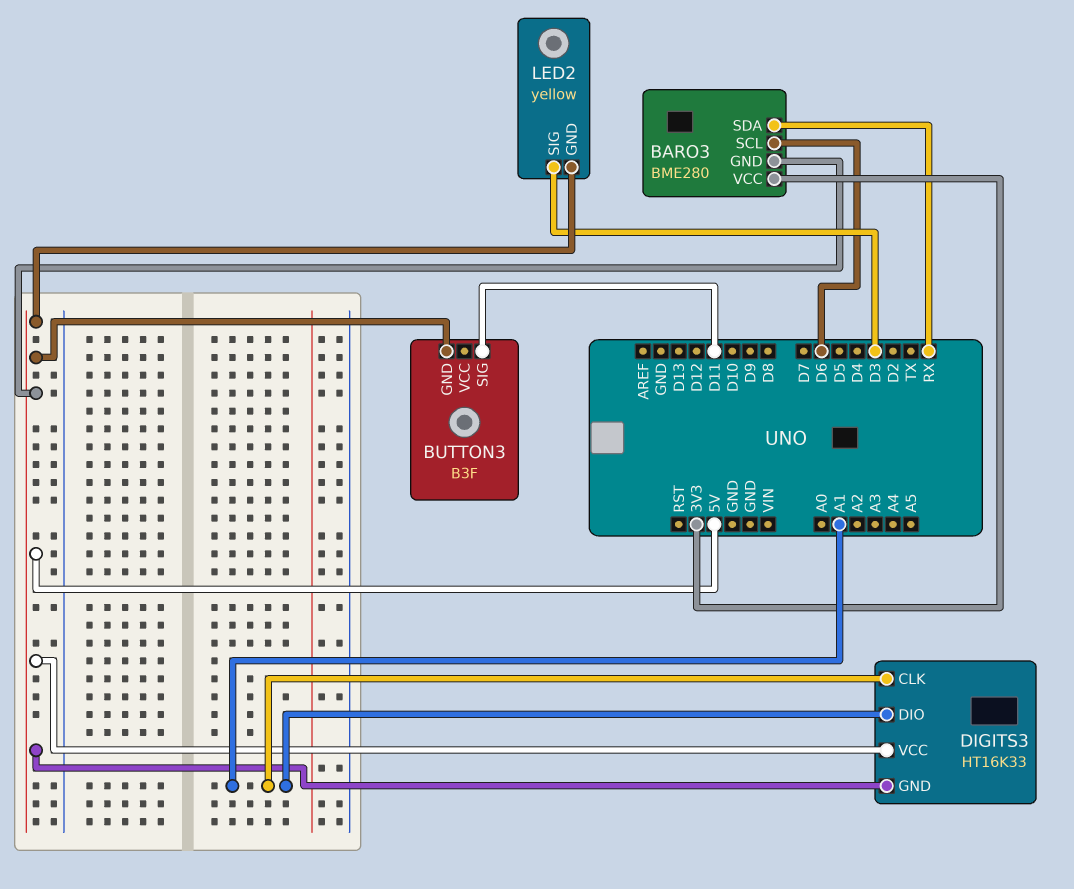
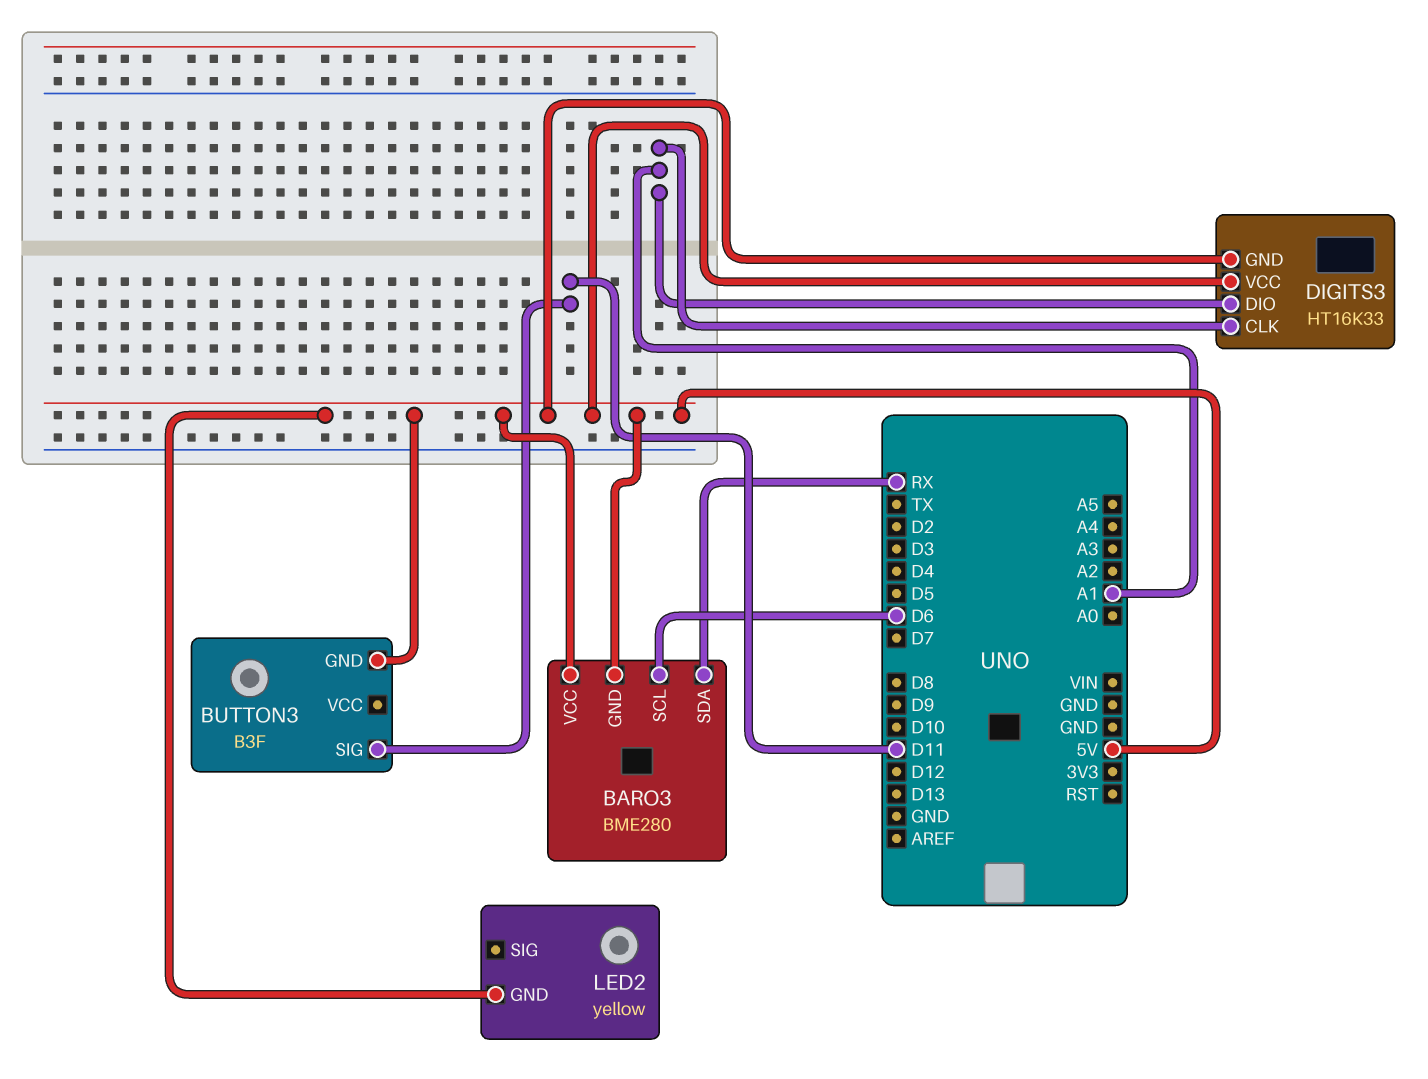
BARO3 pin VCC: 3V3 -> 5V
LED2 pin SIG: D3 -> none

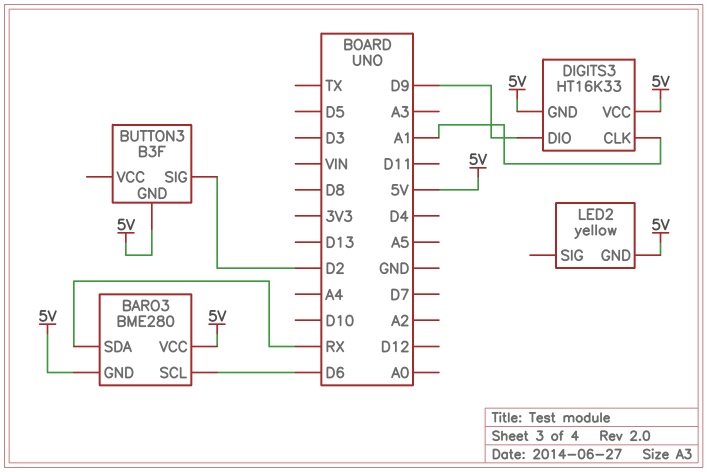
BUTTON3 pin SIG: D11 -> D2
DIGITS3 pin DIO: A1 -> D9

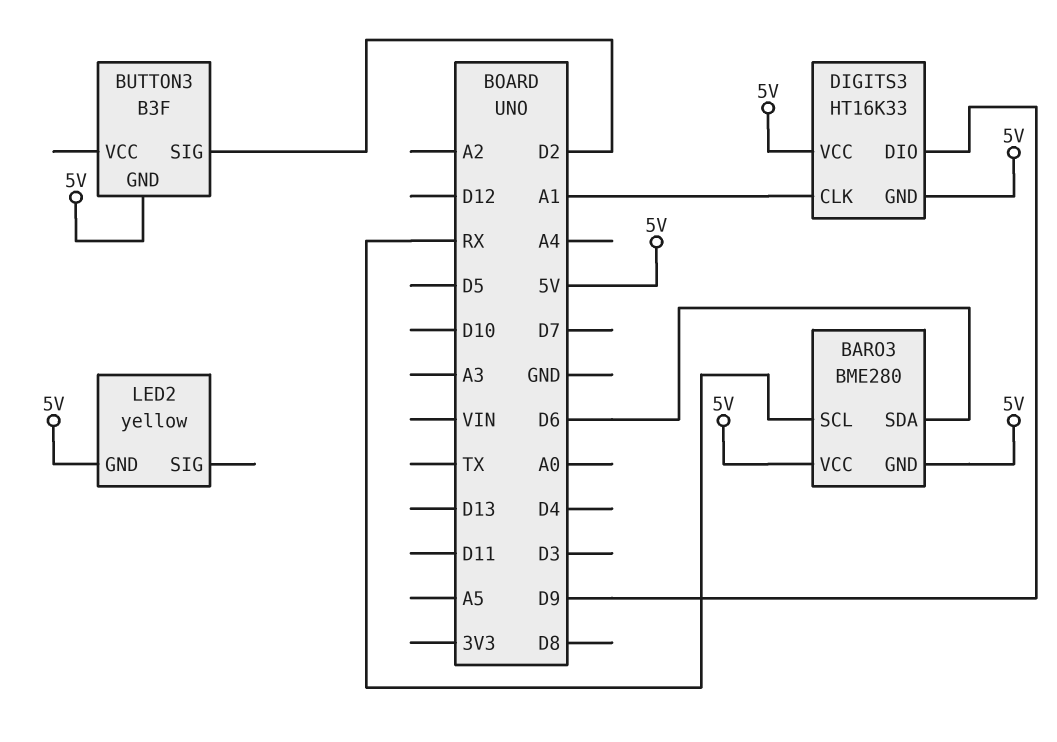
BARO3 pin SCL: D6 -> RX
BARO3 pin SDA: RX -> D6

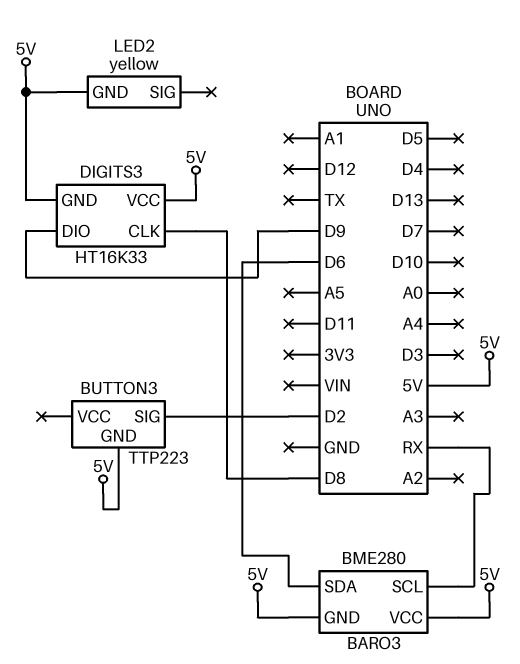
BUTTON3: B3F -> TTP223
DIGITS3 pin CLK: A1 -> D8

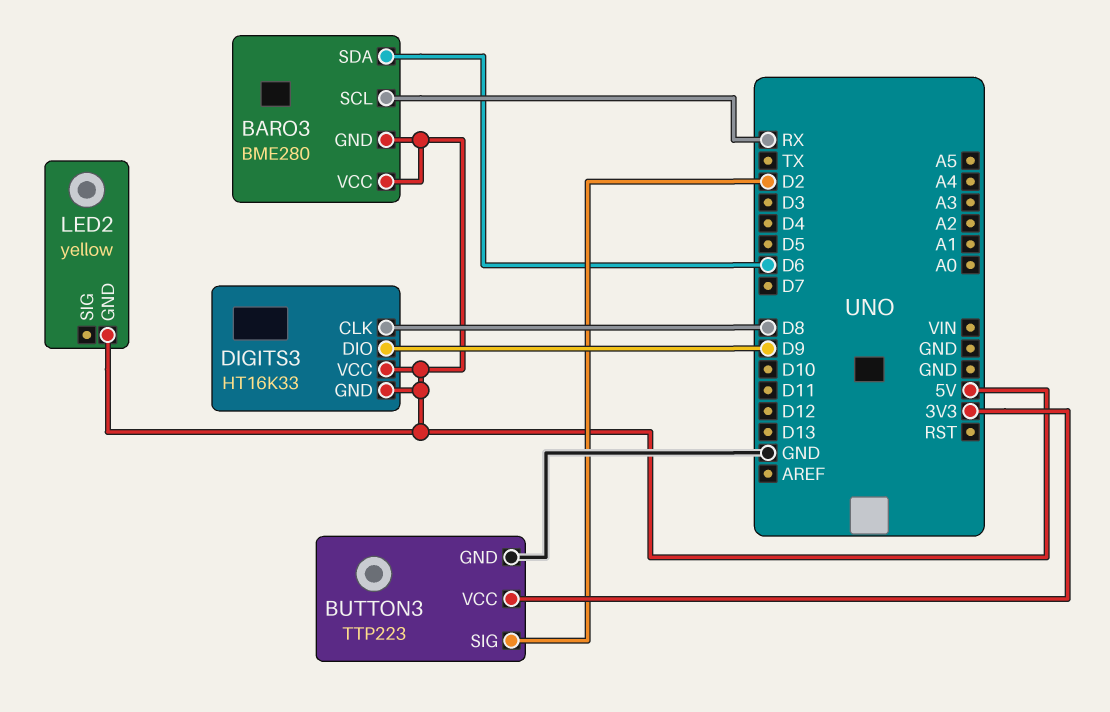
BUTTON3 pin GND: 5V -> GND
BUTTON3 pin VCC: none -> 3V3

